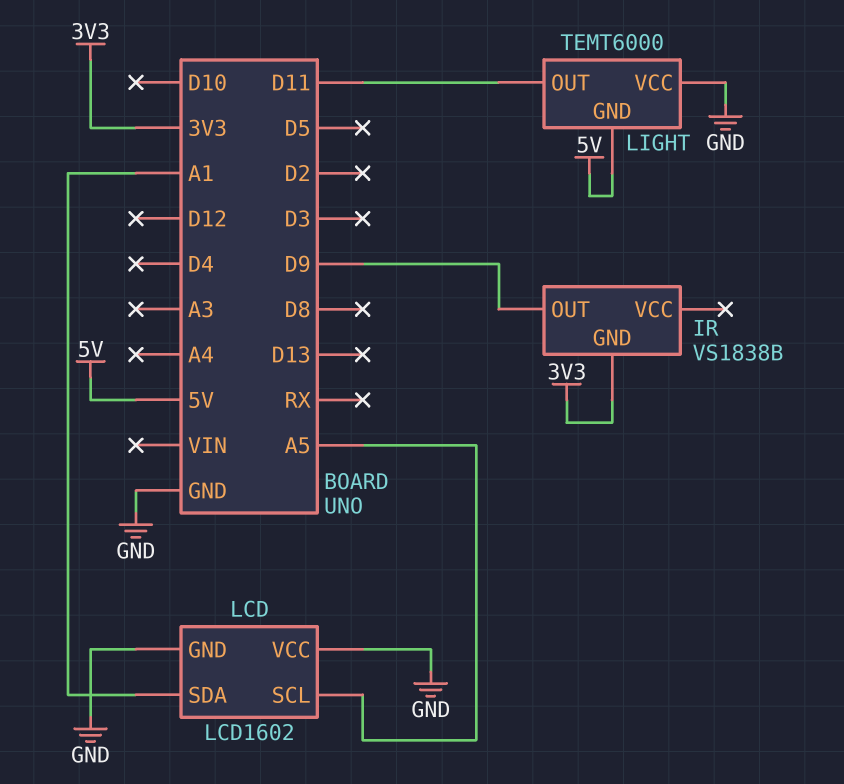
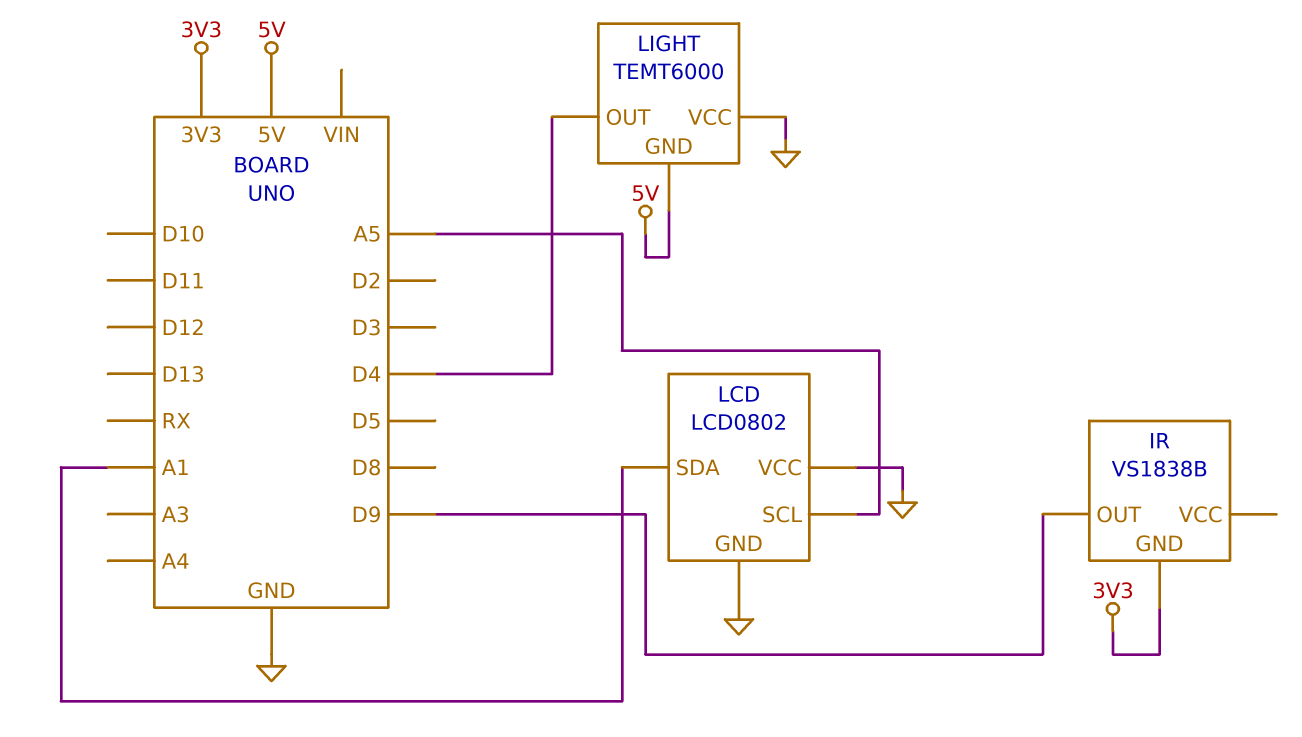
LCD: LCD1602 -> LCD0802
LIGHT pin OUT: D11 -> D4

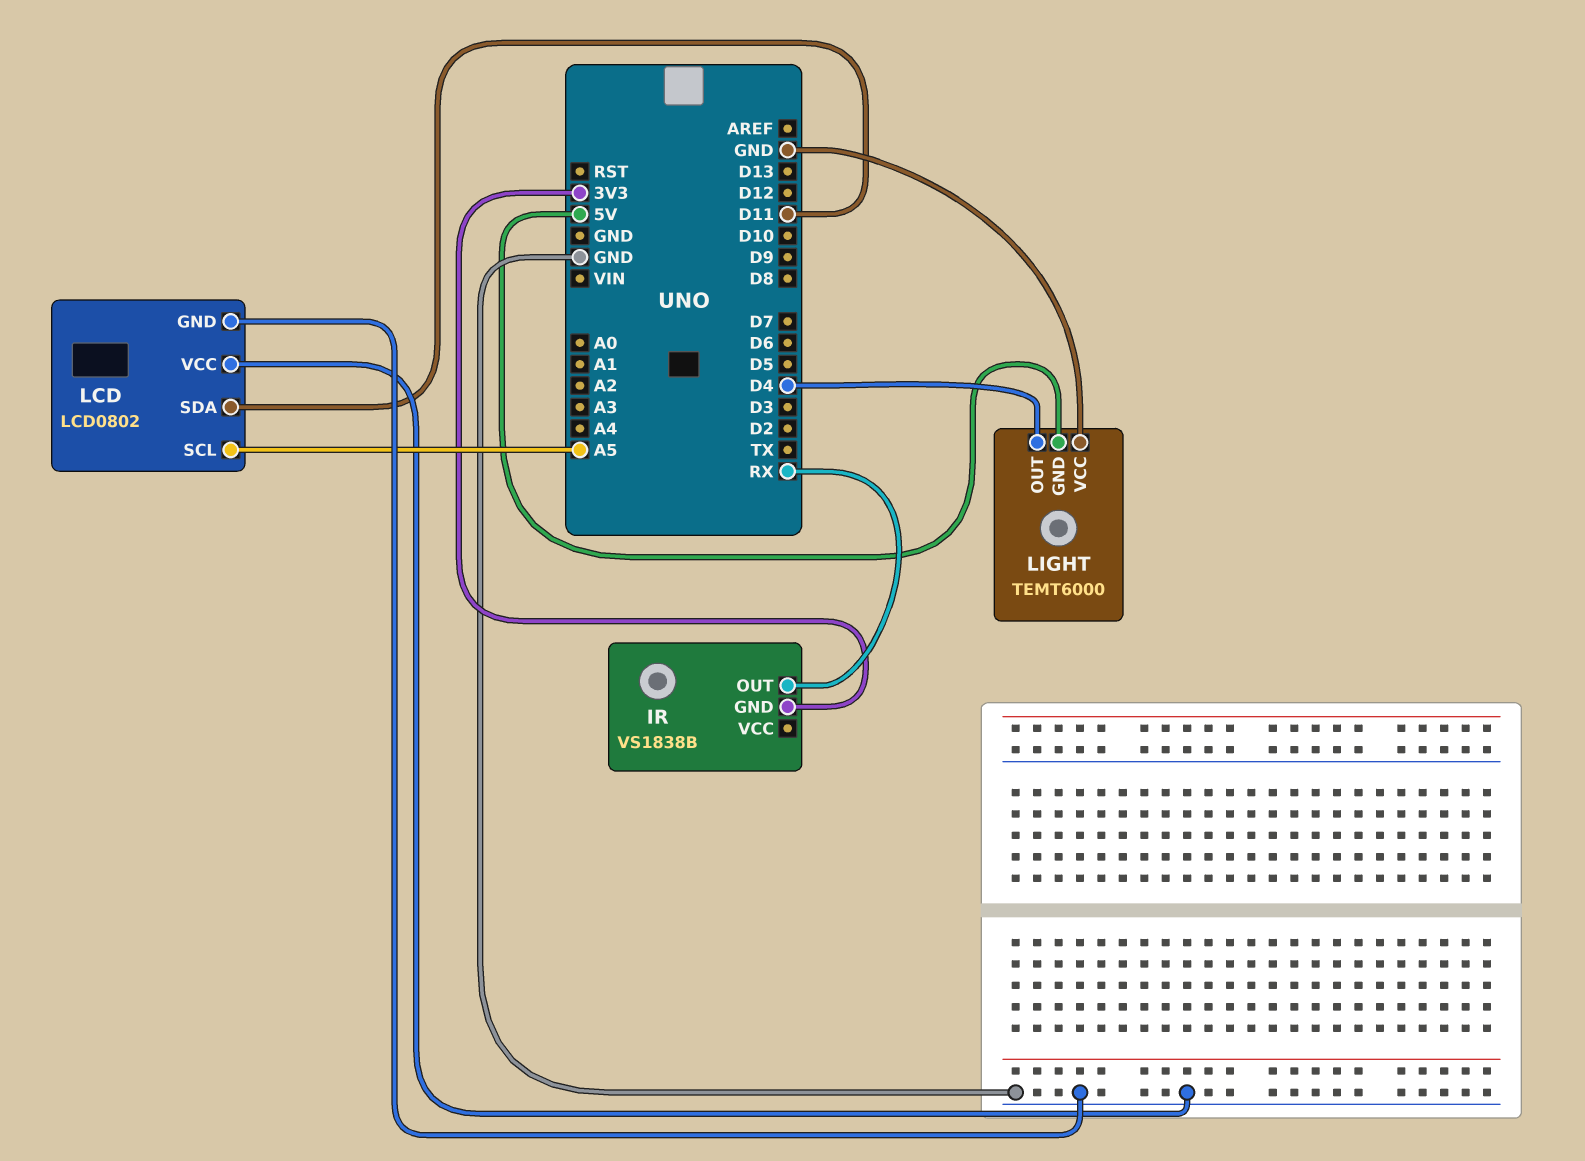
IR pin OUT: D9 -> RX
LCD pin SDA: A1 -> D11

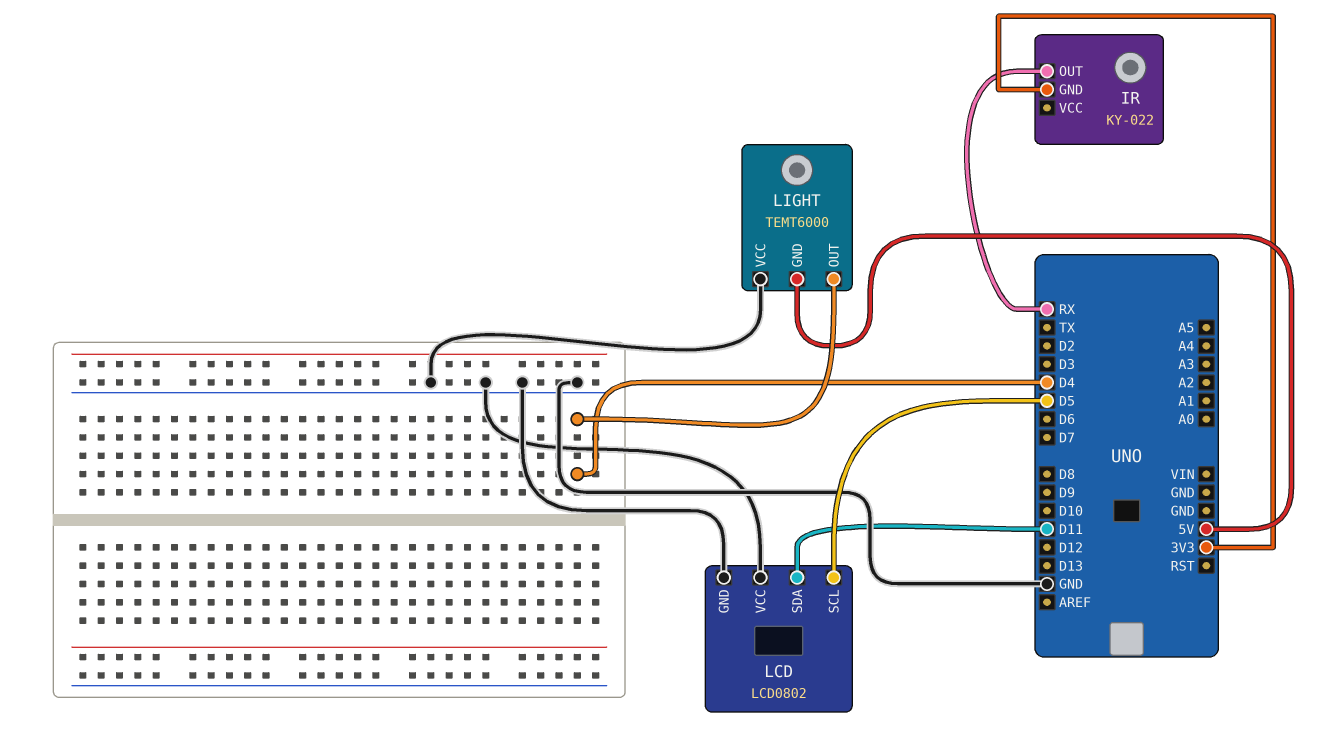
IR: VS1838B -> KY-022
LCD pin SCL: A5 -> D5

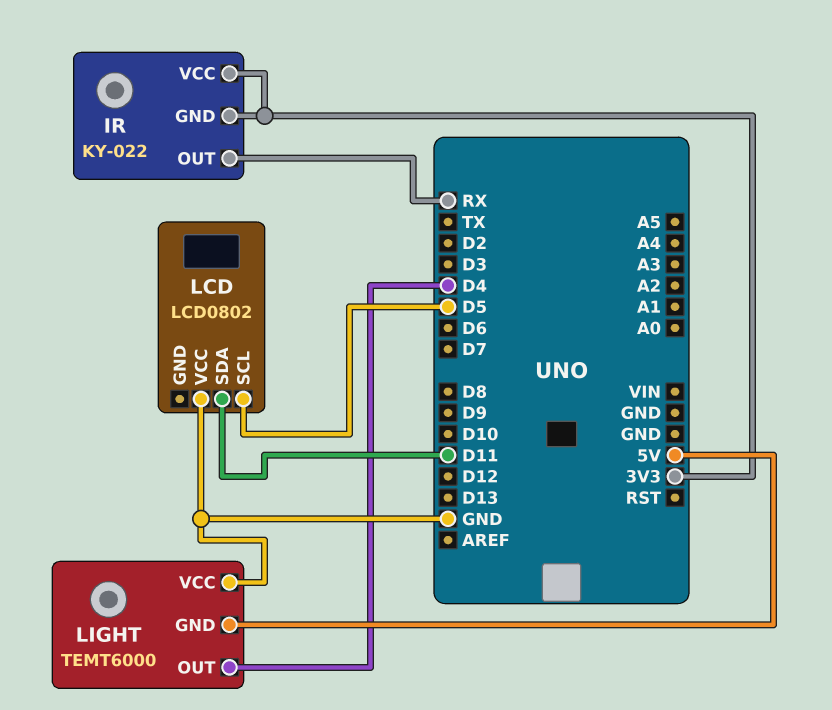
IR pin VCC: none -> 3V3
LCD pin GND: GND -> none

